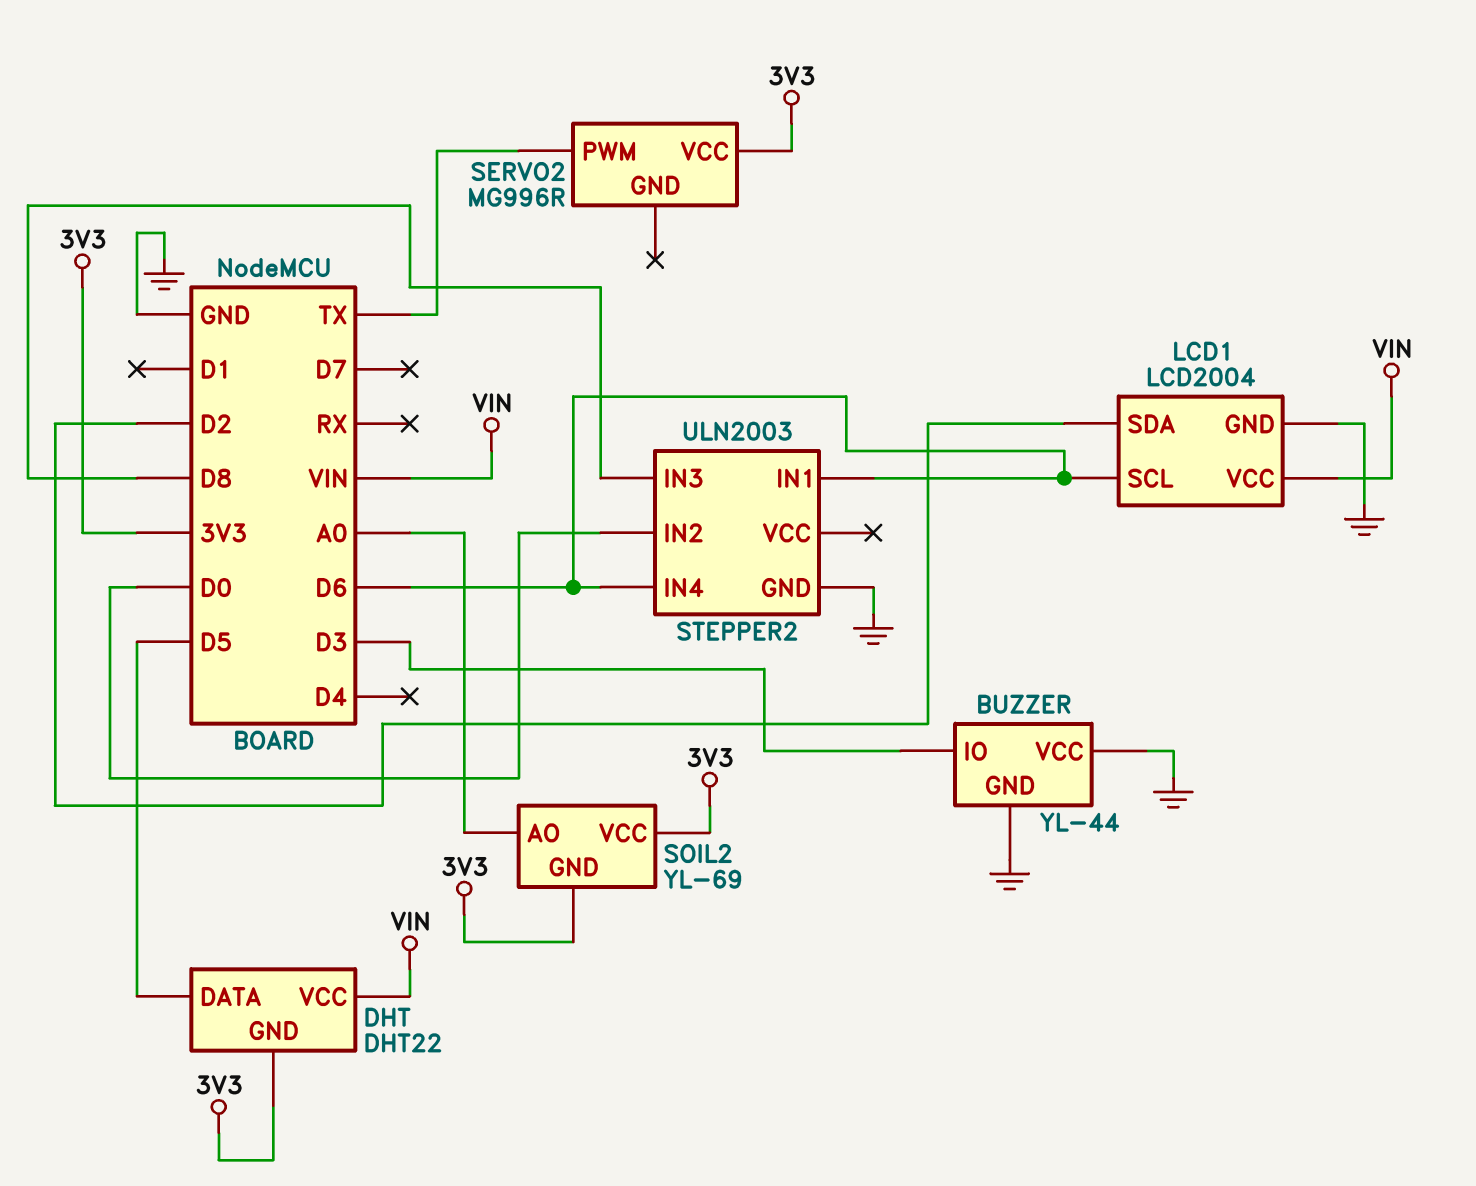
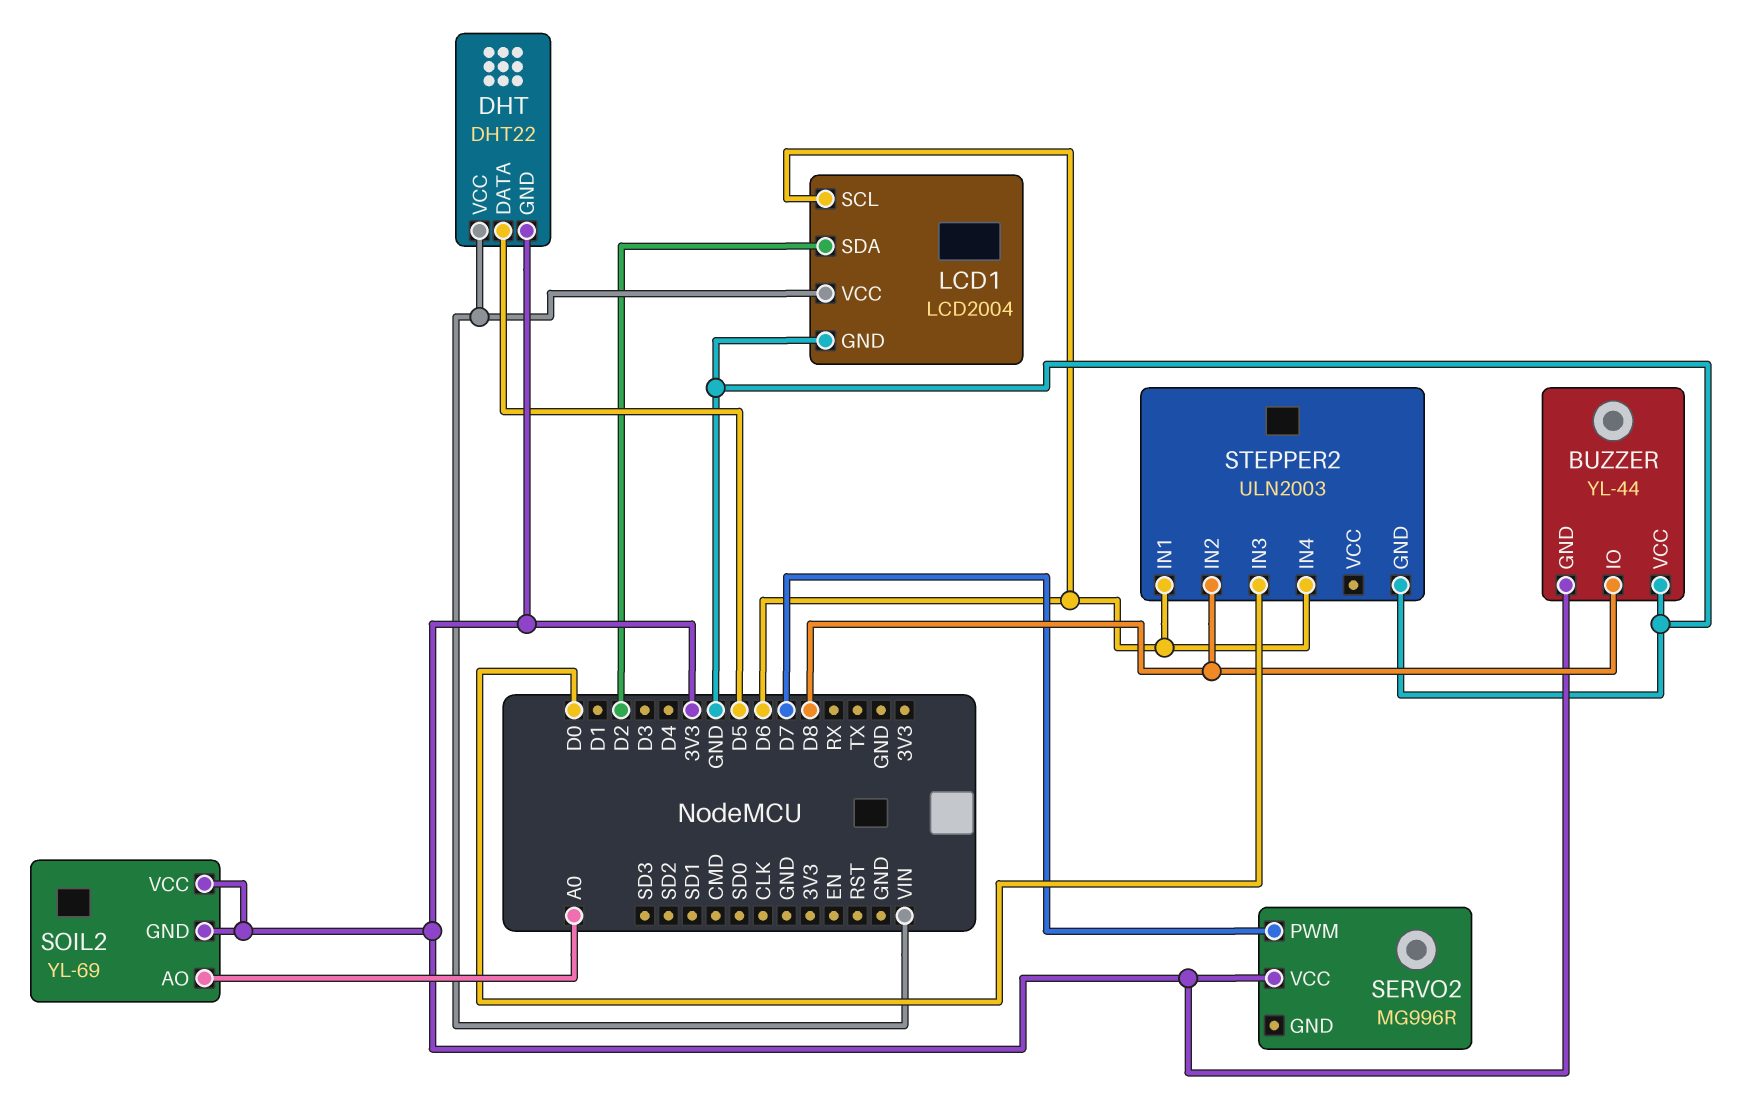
BUZZER pin GND: GND -> 3V3
BUZZER pin IO: D3 -> D8
SERVO2 pin PWM: TX -> D7
STEPPER2 pin IN2: D0 -> D8
STEPPER2 pin IN3: D8 -> D0

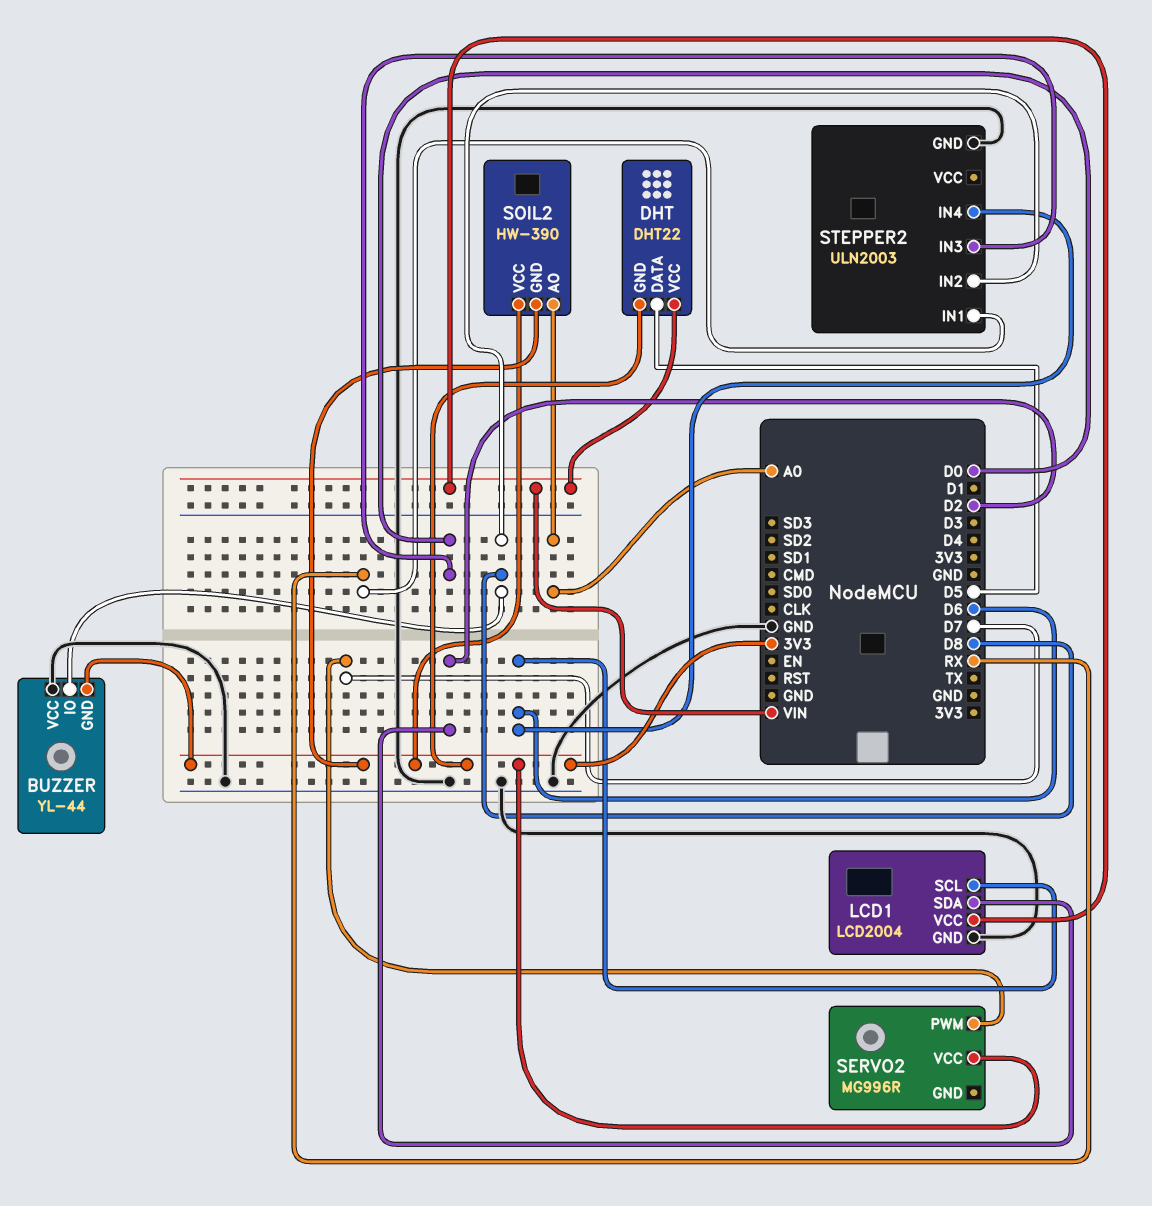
SOIL2: YL-69 -> HW-390
STEPPER2 pin IN1: D6 -> RX

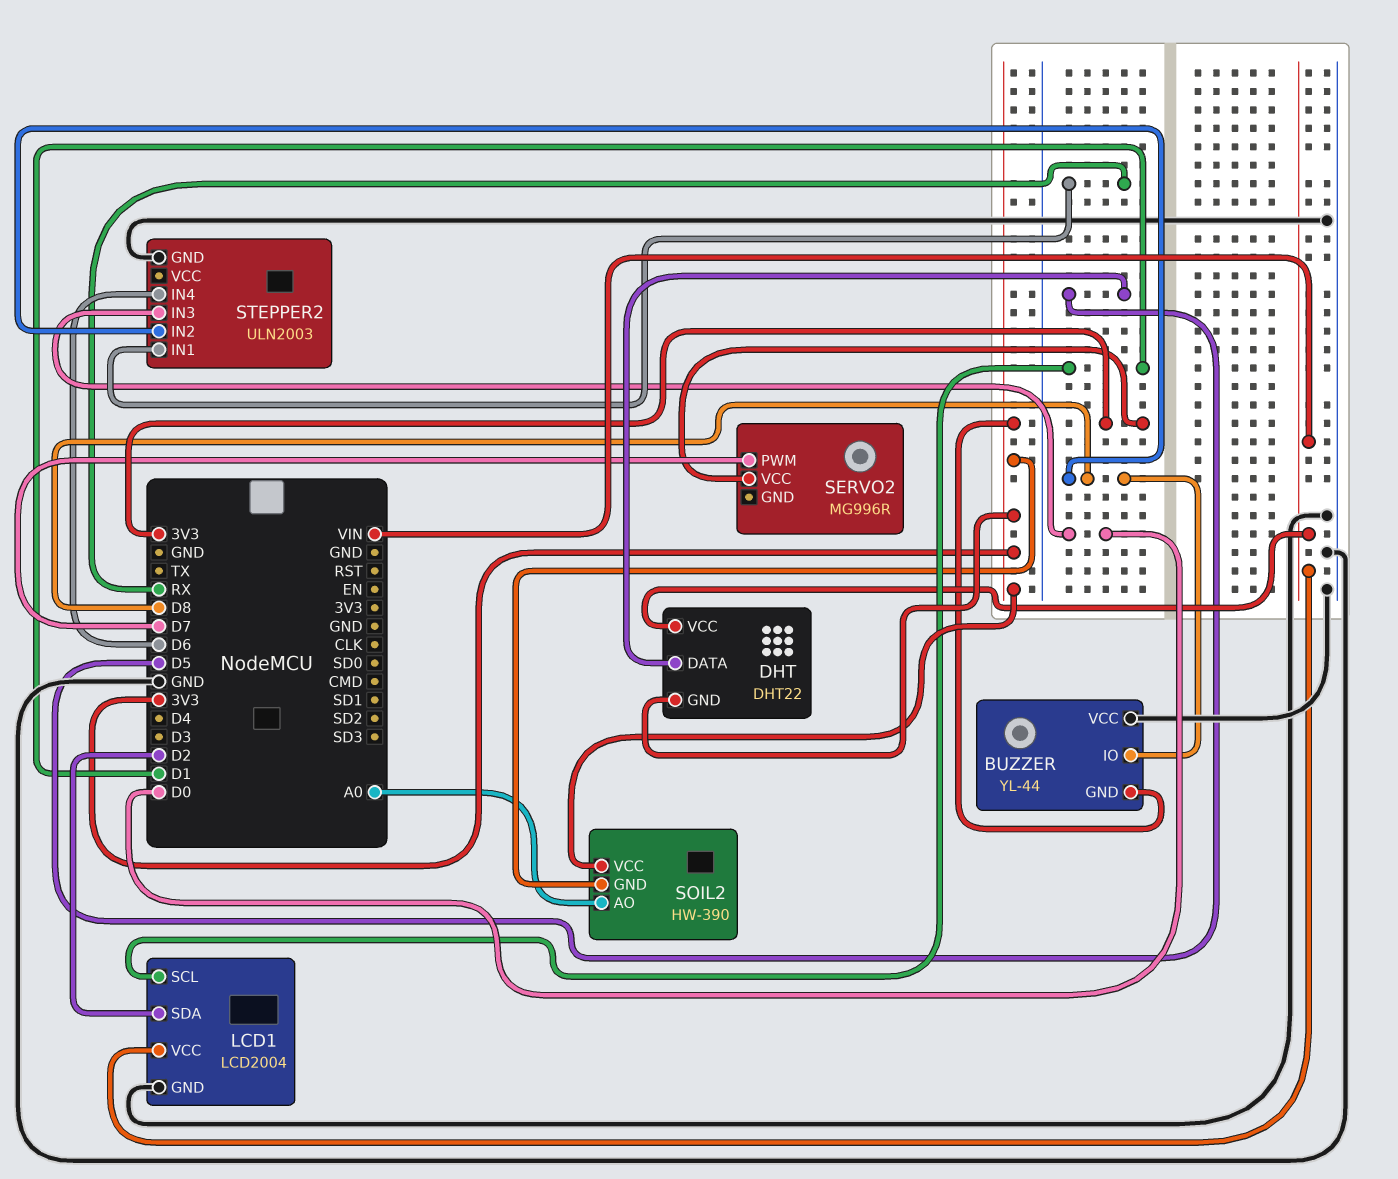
LCD1 pin SCL: D6 -> D1

